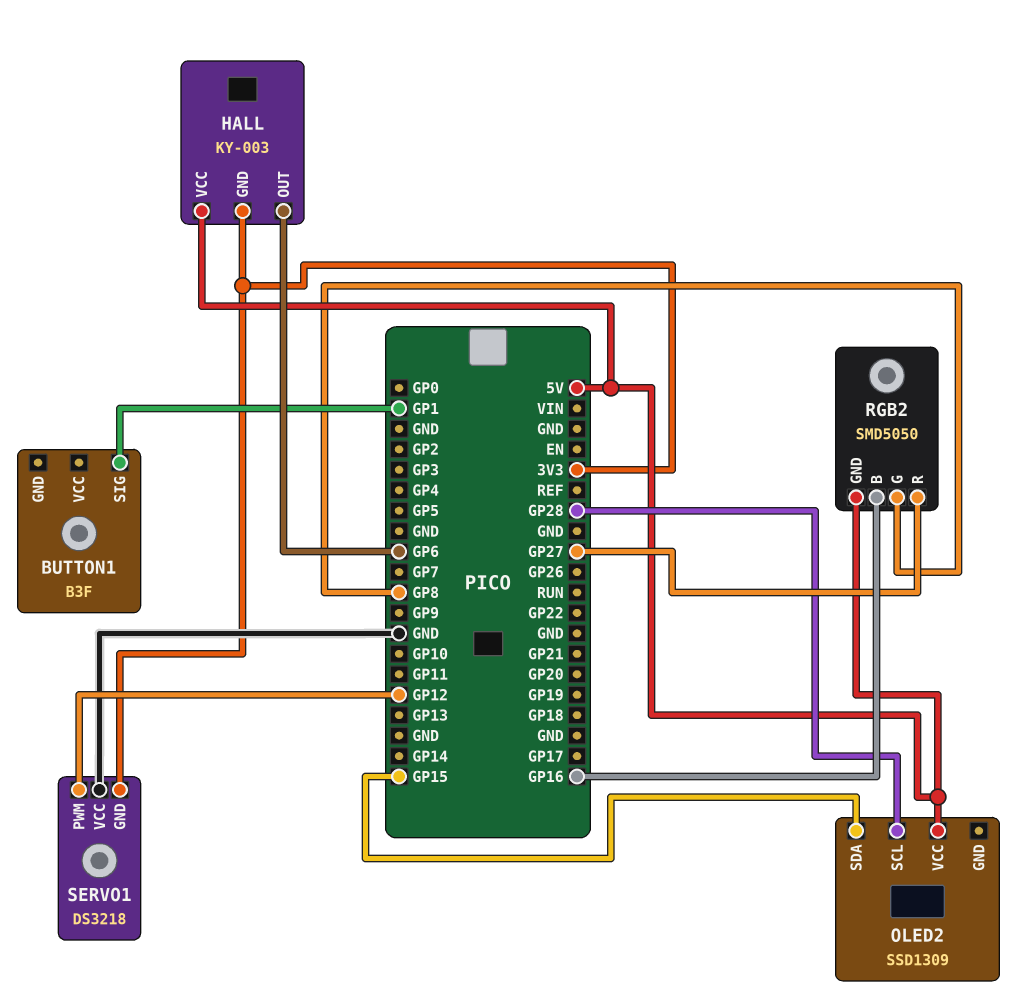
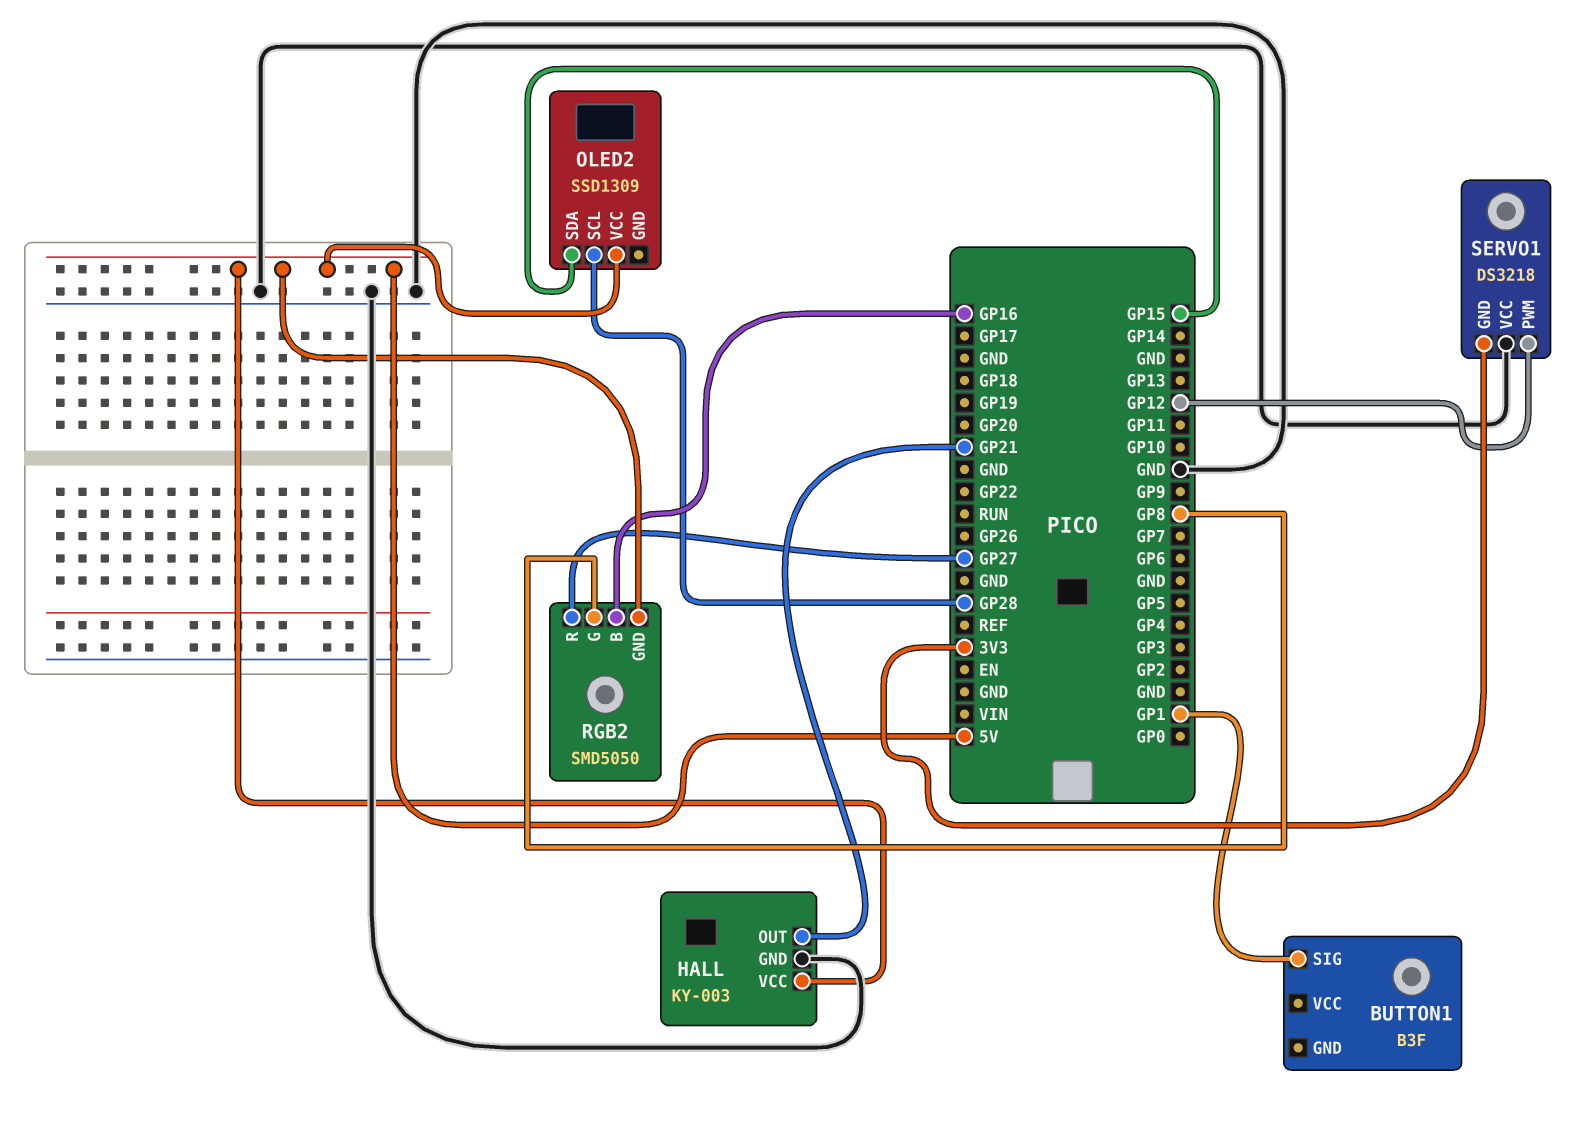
HALL pin GND: 3V3 -> GND
HALL pin OUT: GP6 -> GP21

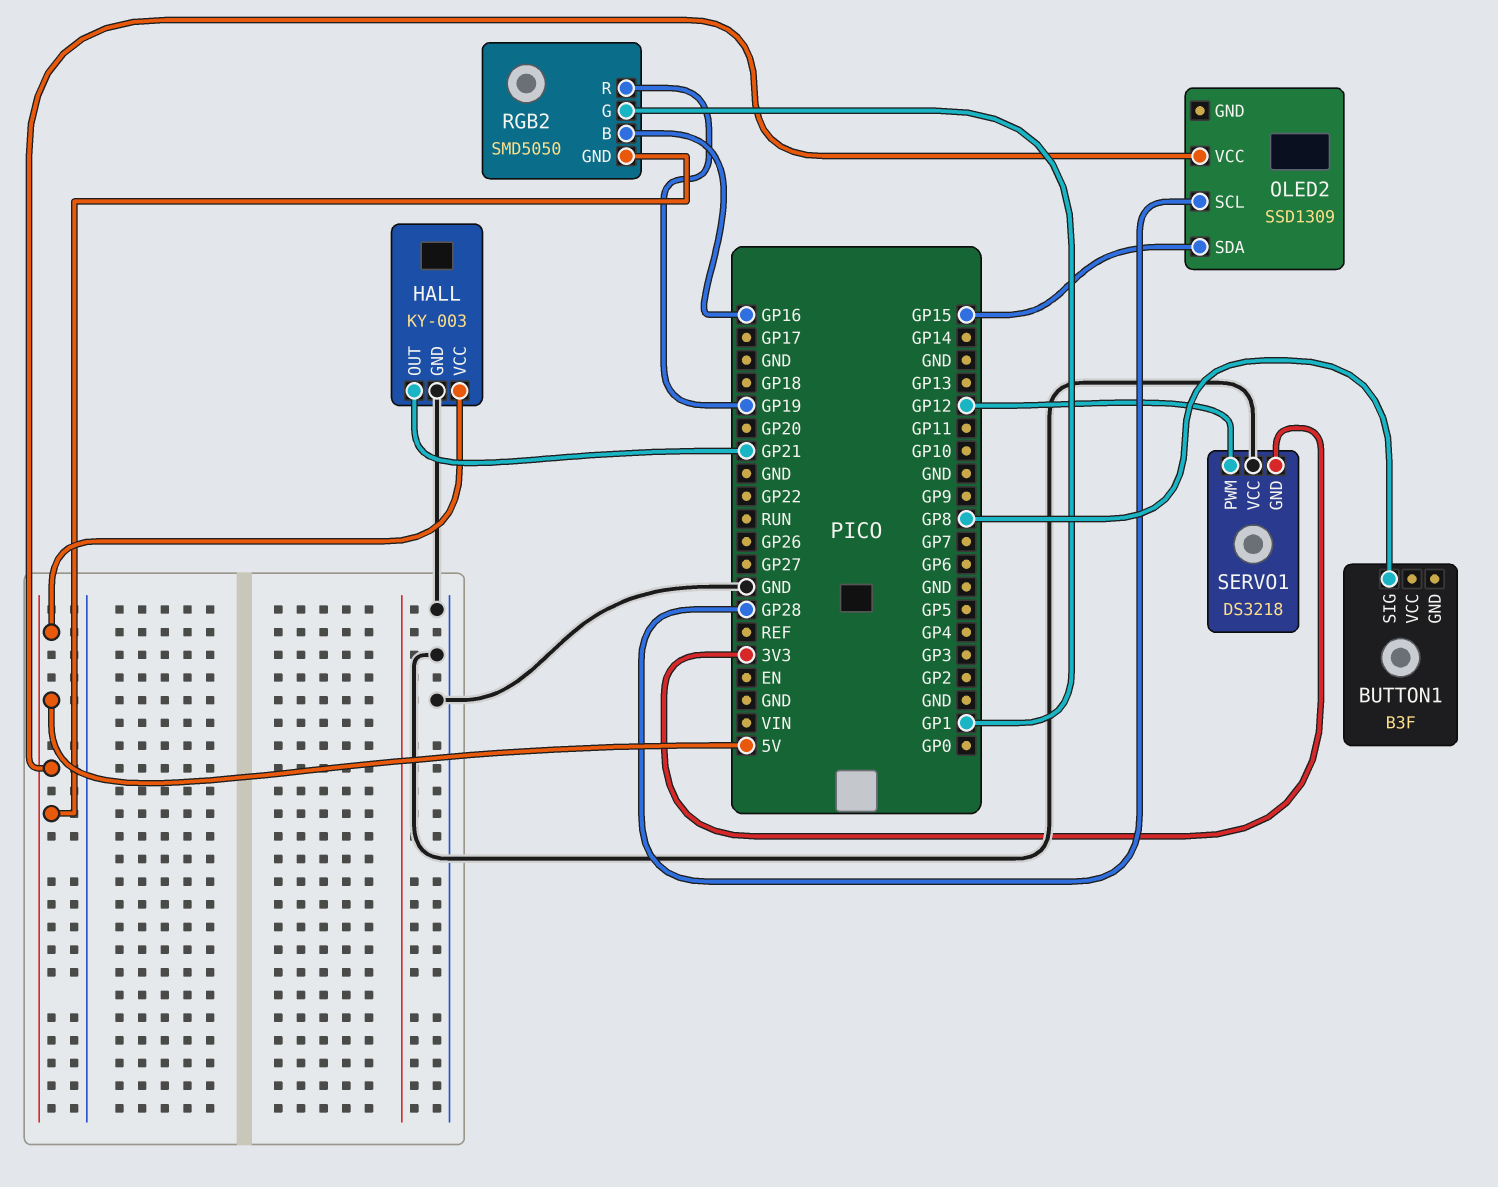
BUTTON1 pin SIG: GP1 -> GP8
RGB2 pin G: GP8 -> GP1
RGB2 pin R: GP27 -> GP19

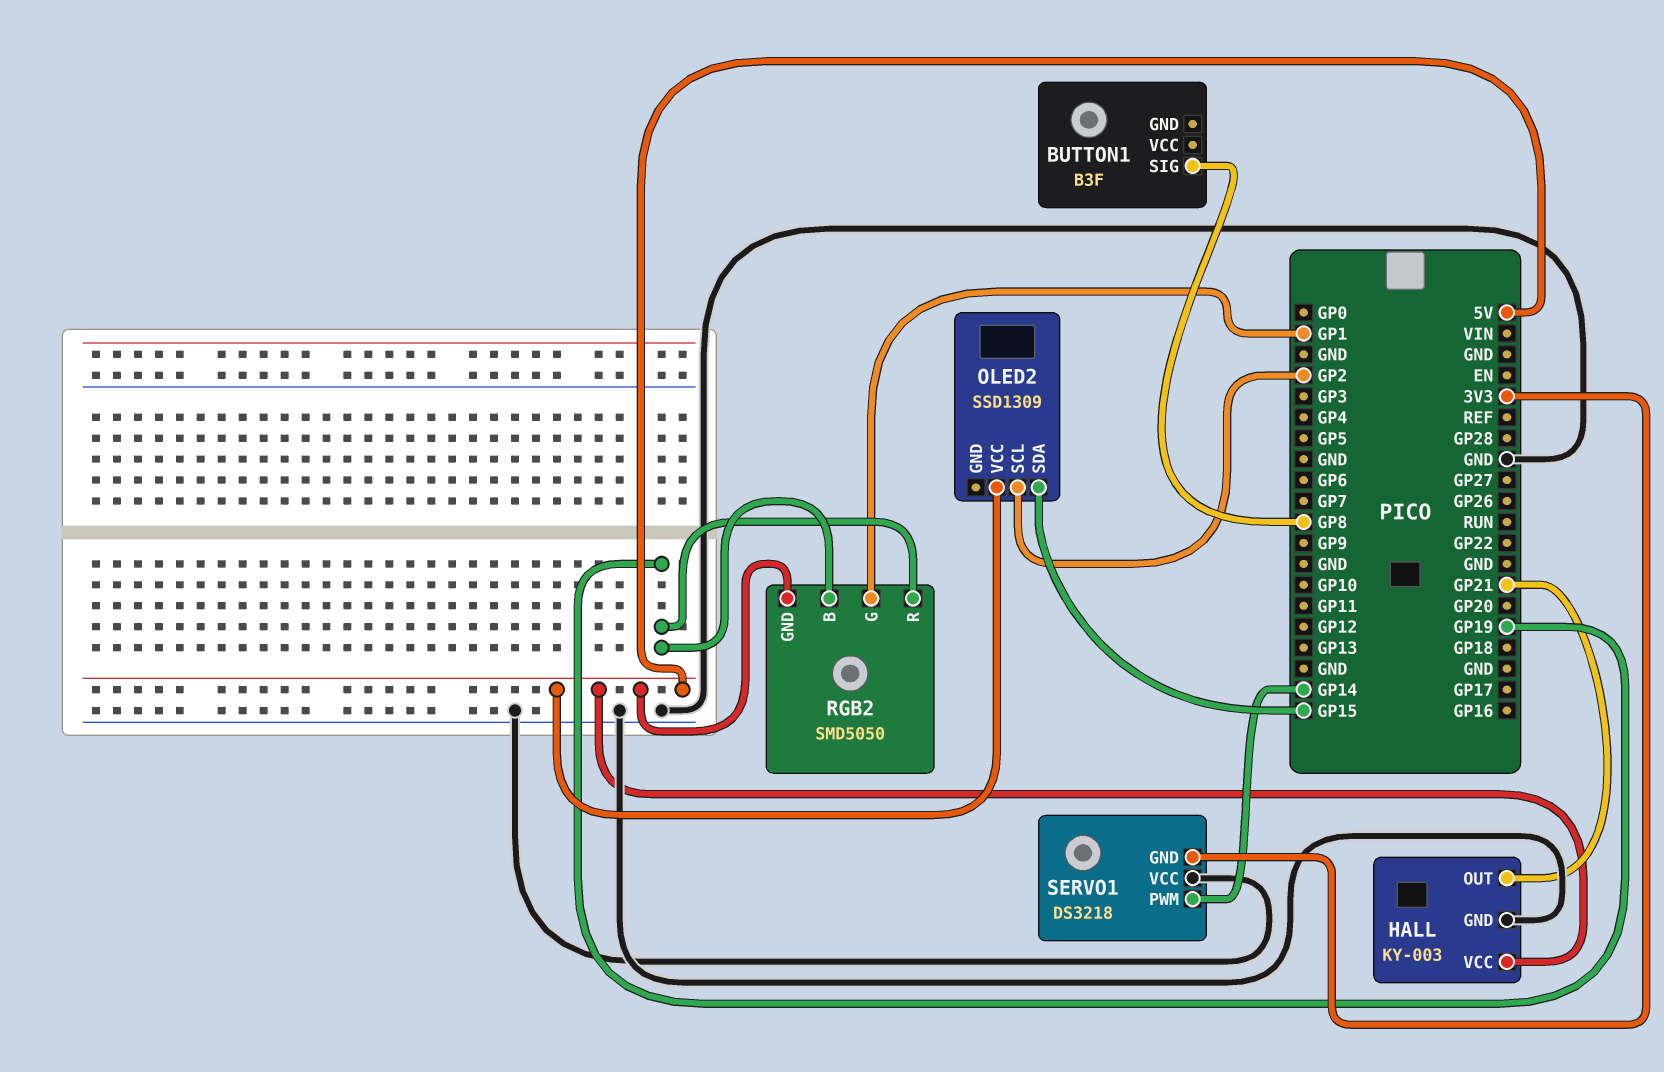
OLED2 pin SCL: GP28 -> GP2
RGB2 pin B: GP16 -> GP19
SERVO1 pin PWM: GP12 -> GP14

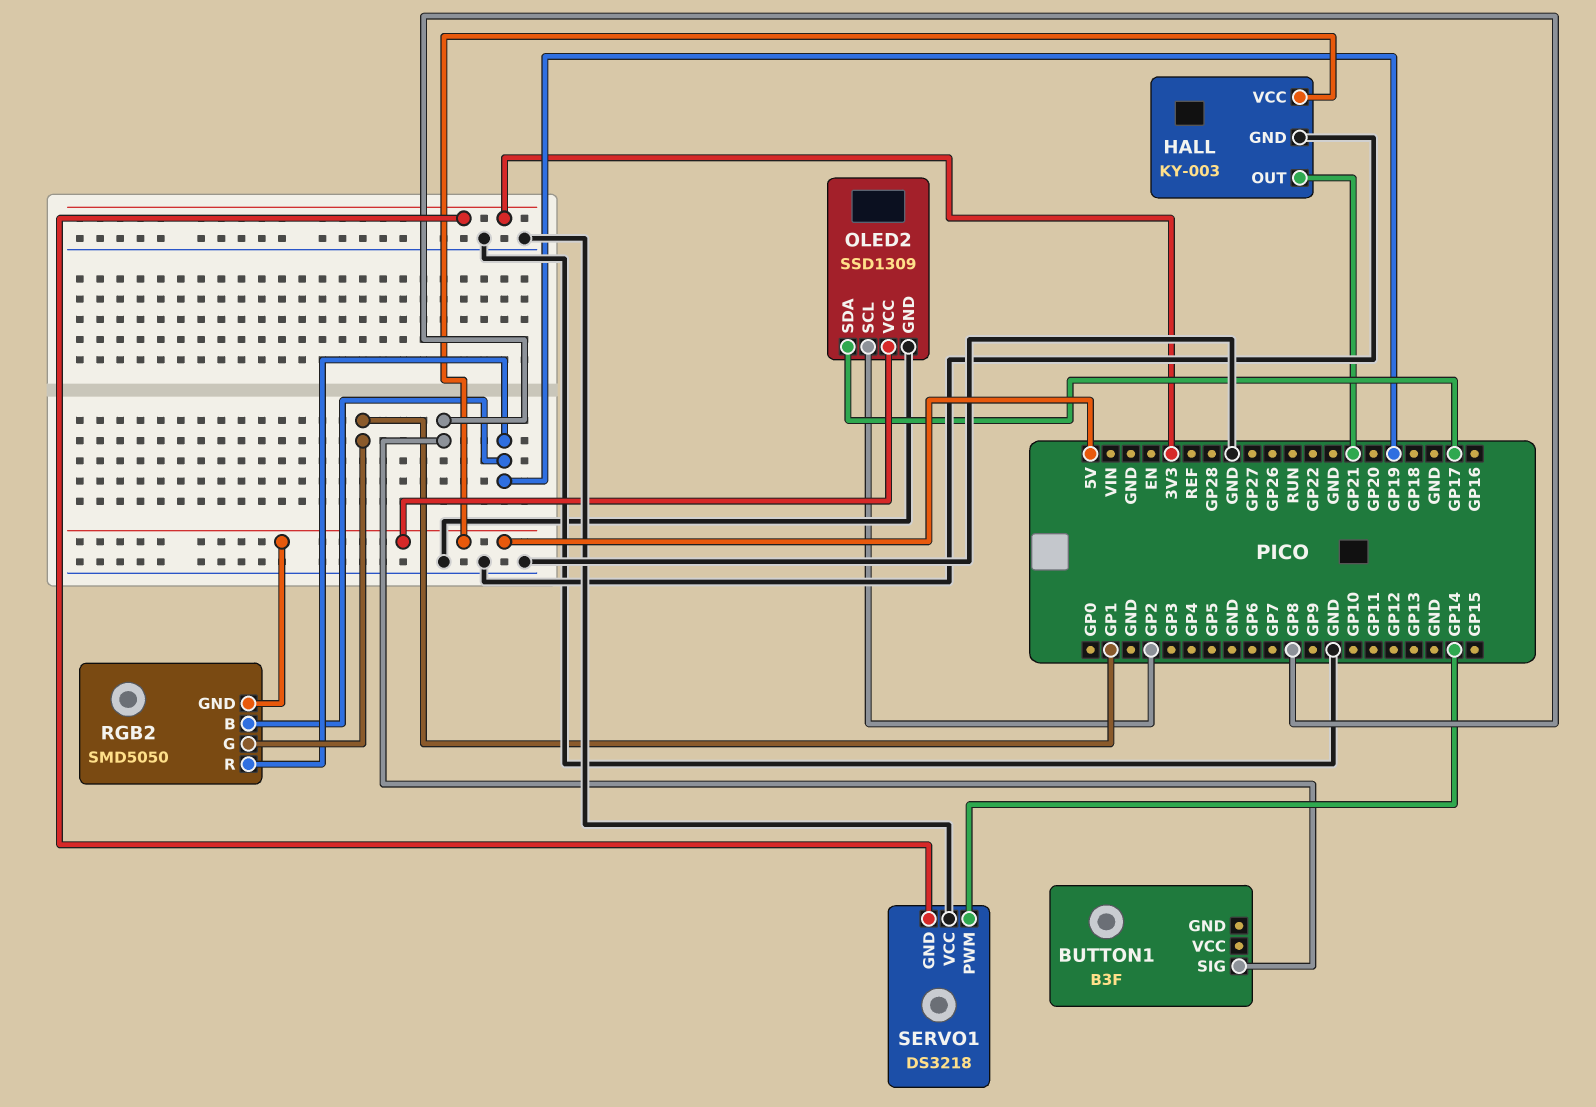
OLED2 pin GND: none -> GND
OLED2 pin SDA: GP15 -> GP17

